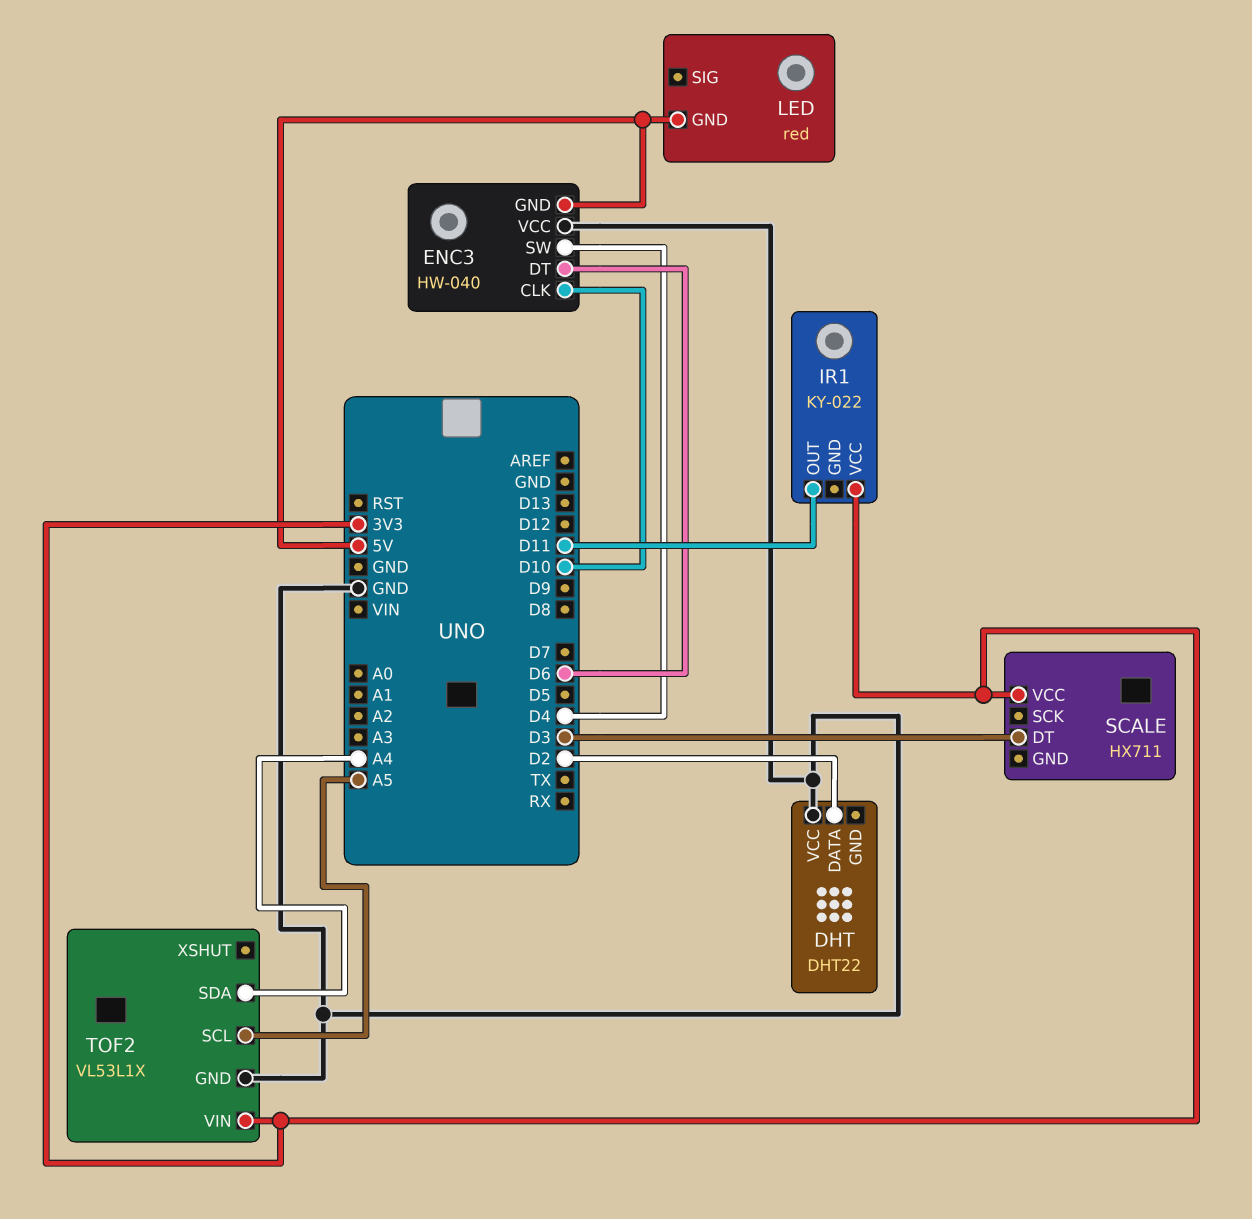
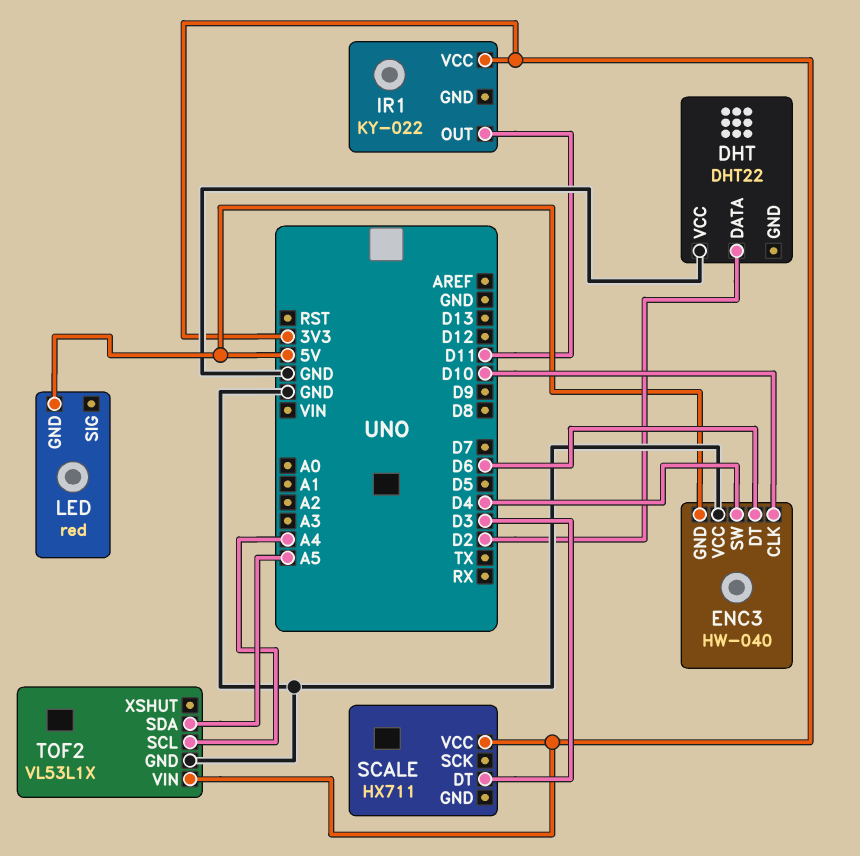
TOF2 pin SCL: A5 -> A4
TOF2 pin SDA: A4 -> A5

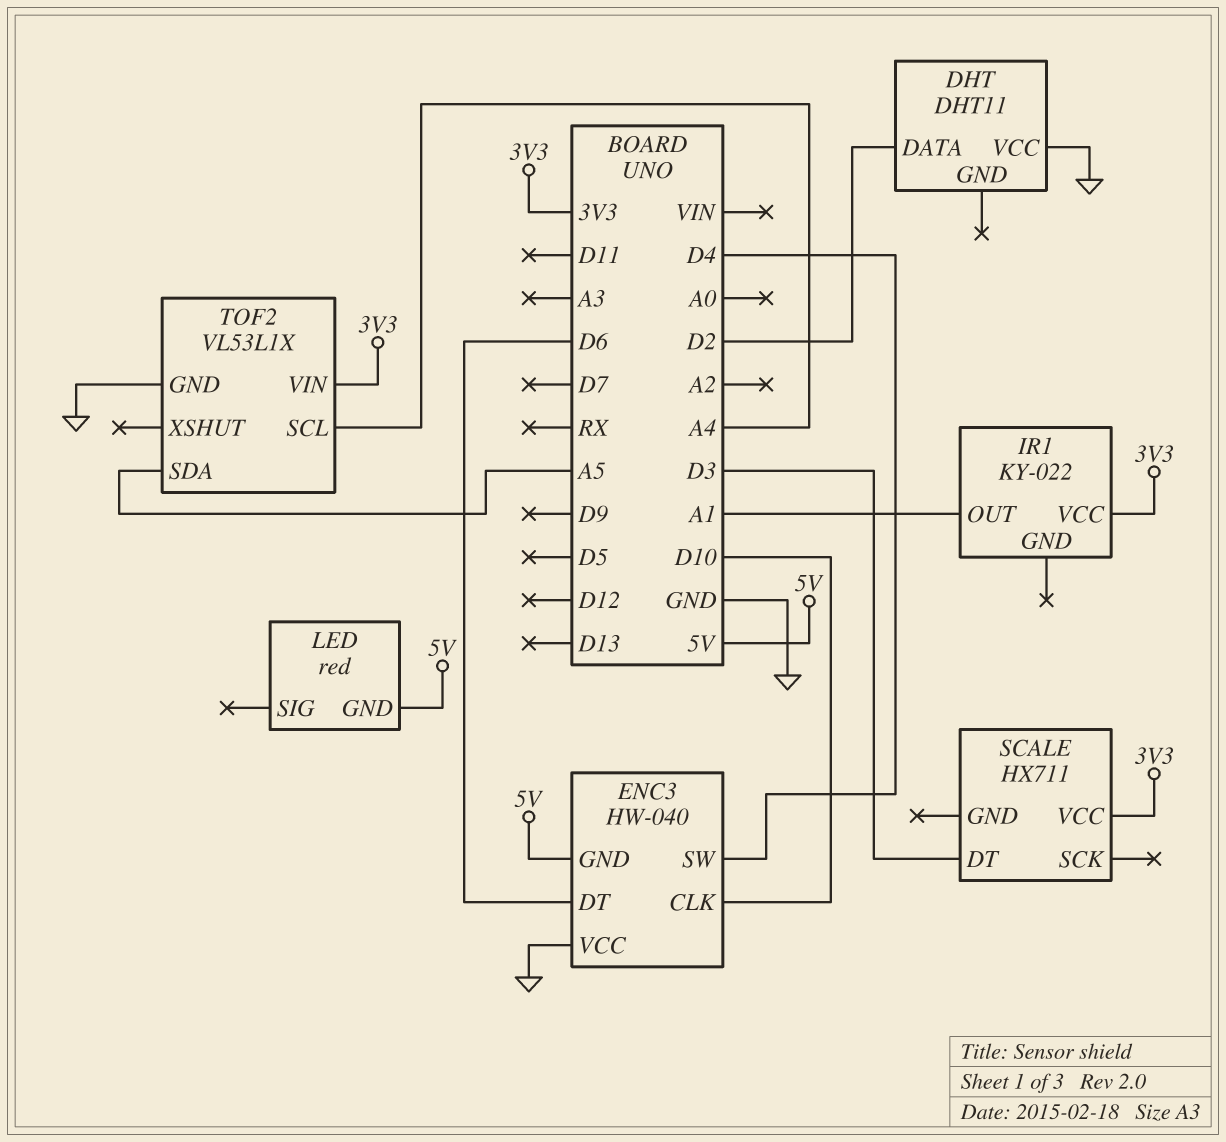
DHT: DHT22 -> DHT11
IR1 pin OUT: D11 -> A1

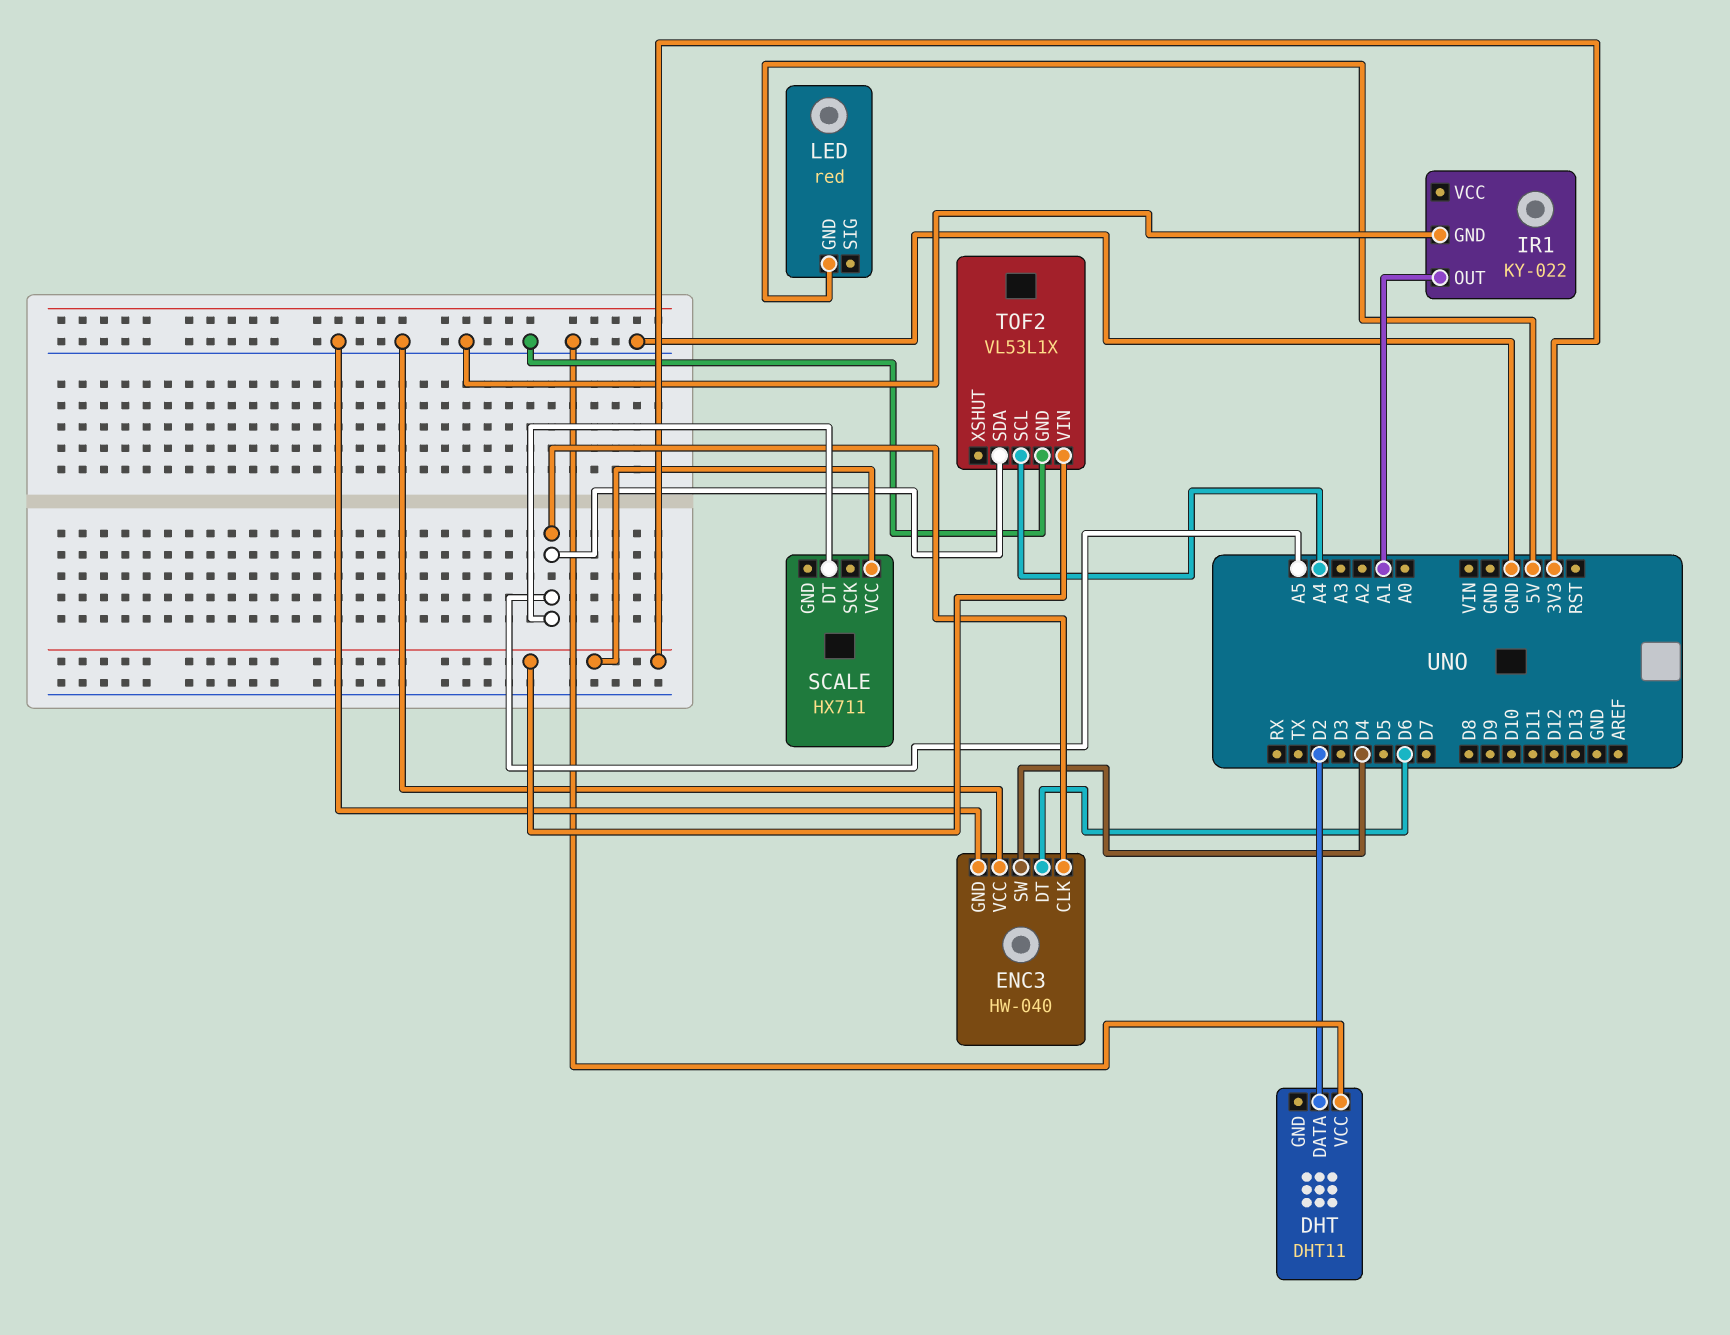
ENC3 pin CLK: D10 -> A5
ENC3 pin GND: 5V -> GND
IR1 pin GND: none -> GND
IR1 pin VCC: 3V3 -> none
SCALE pin DT: D3 -> A5

